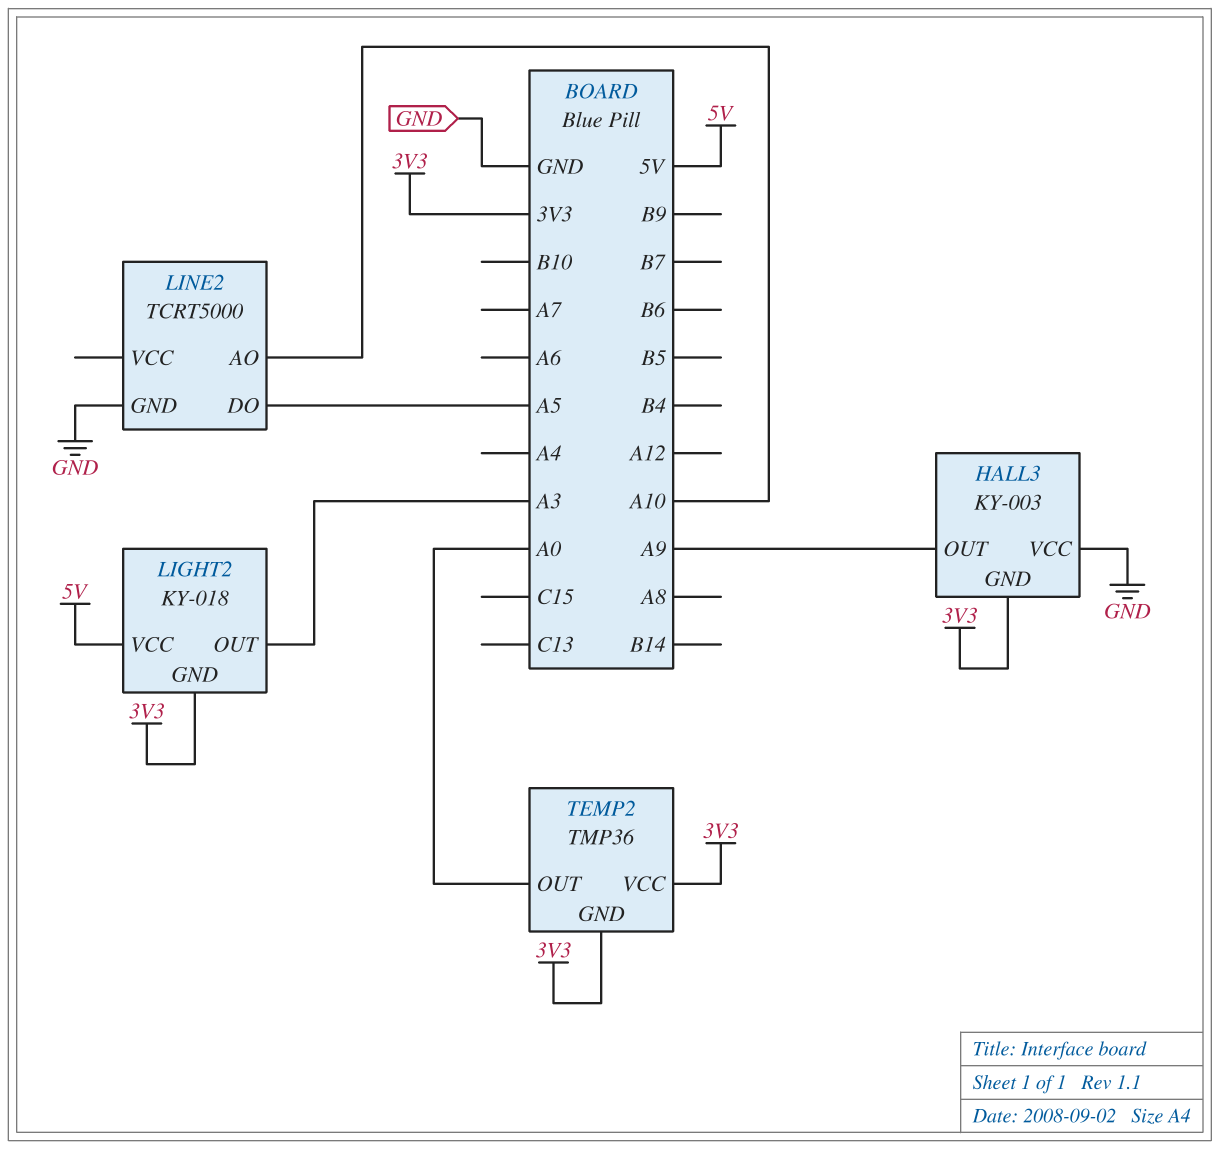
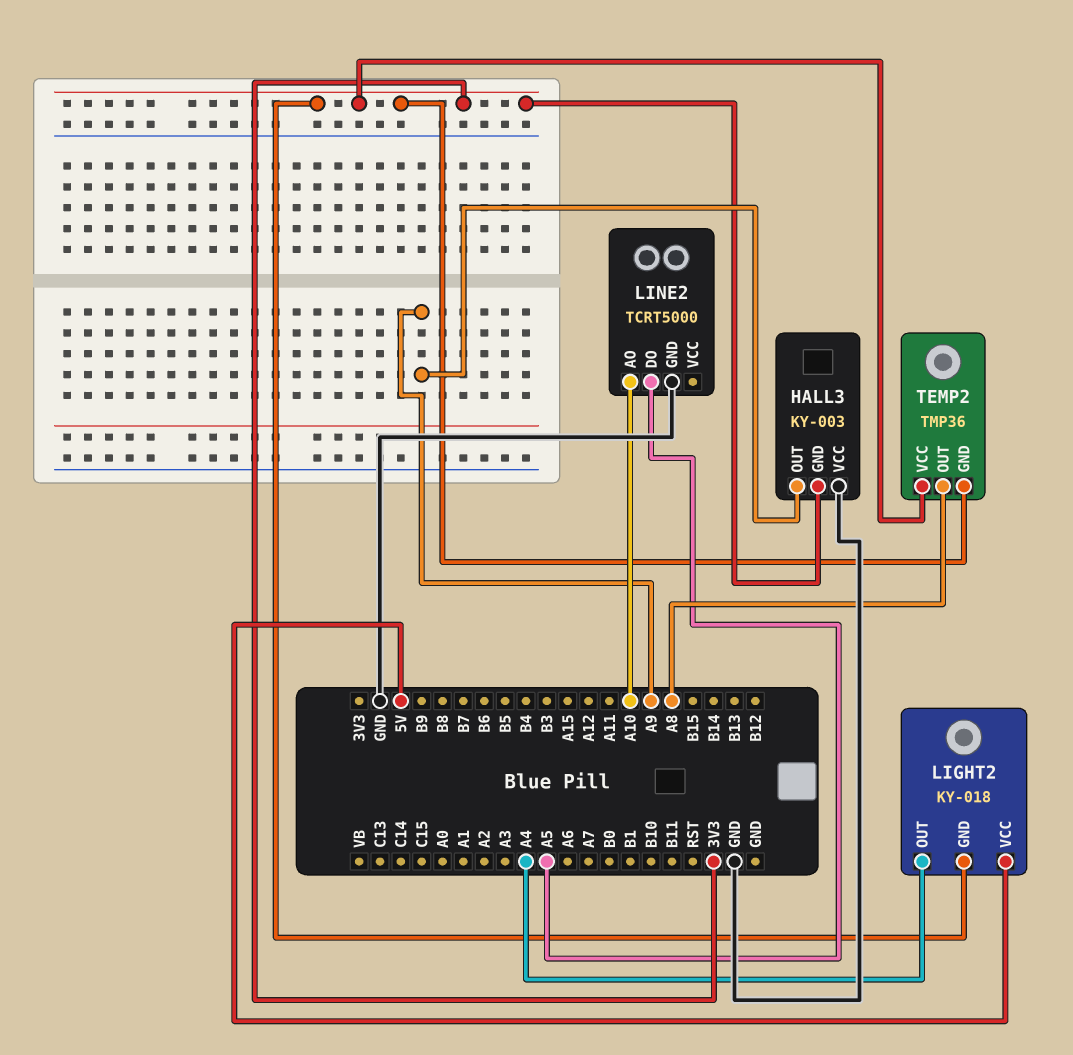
LIGHT2 pin OUT: A3 -> A4
TEMP2 pin OUT: A0 -> A8

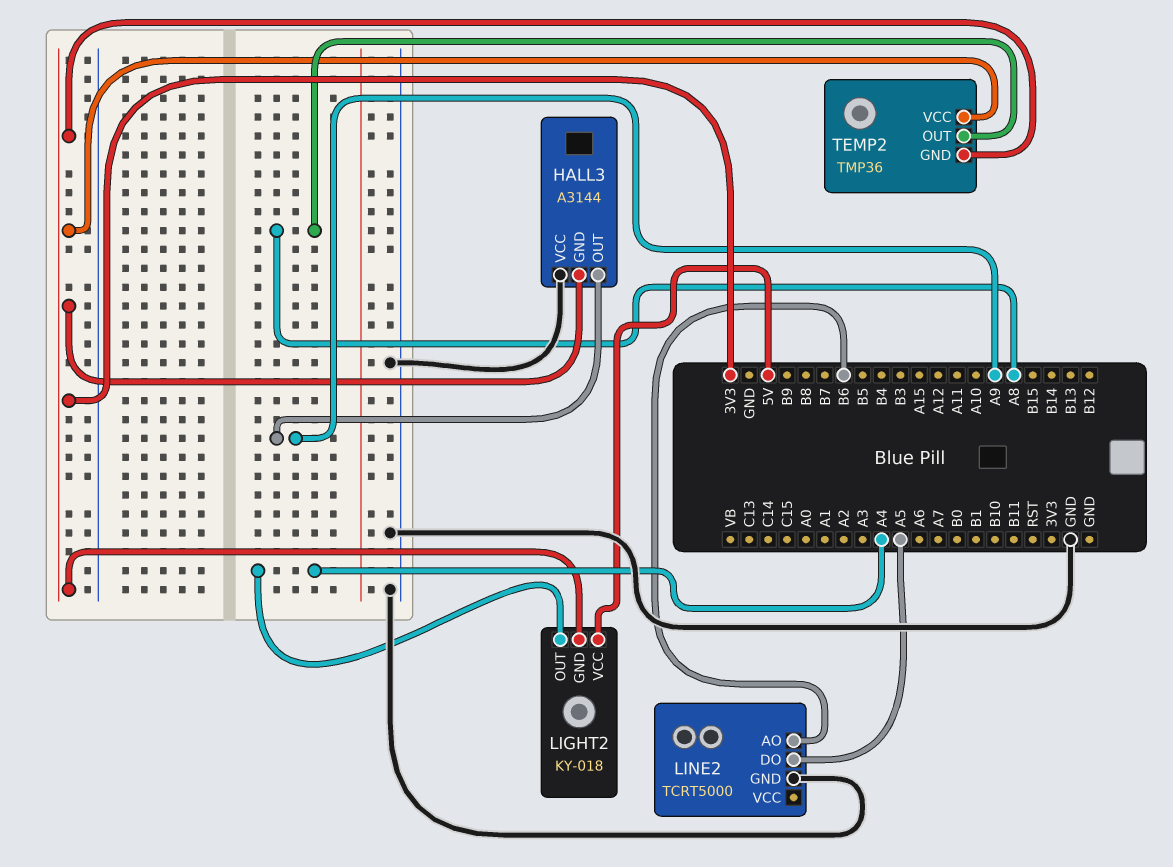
HALL3: KY-003 -> A3144
LINE2 pin AO: A10 -> B6

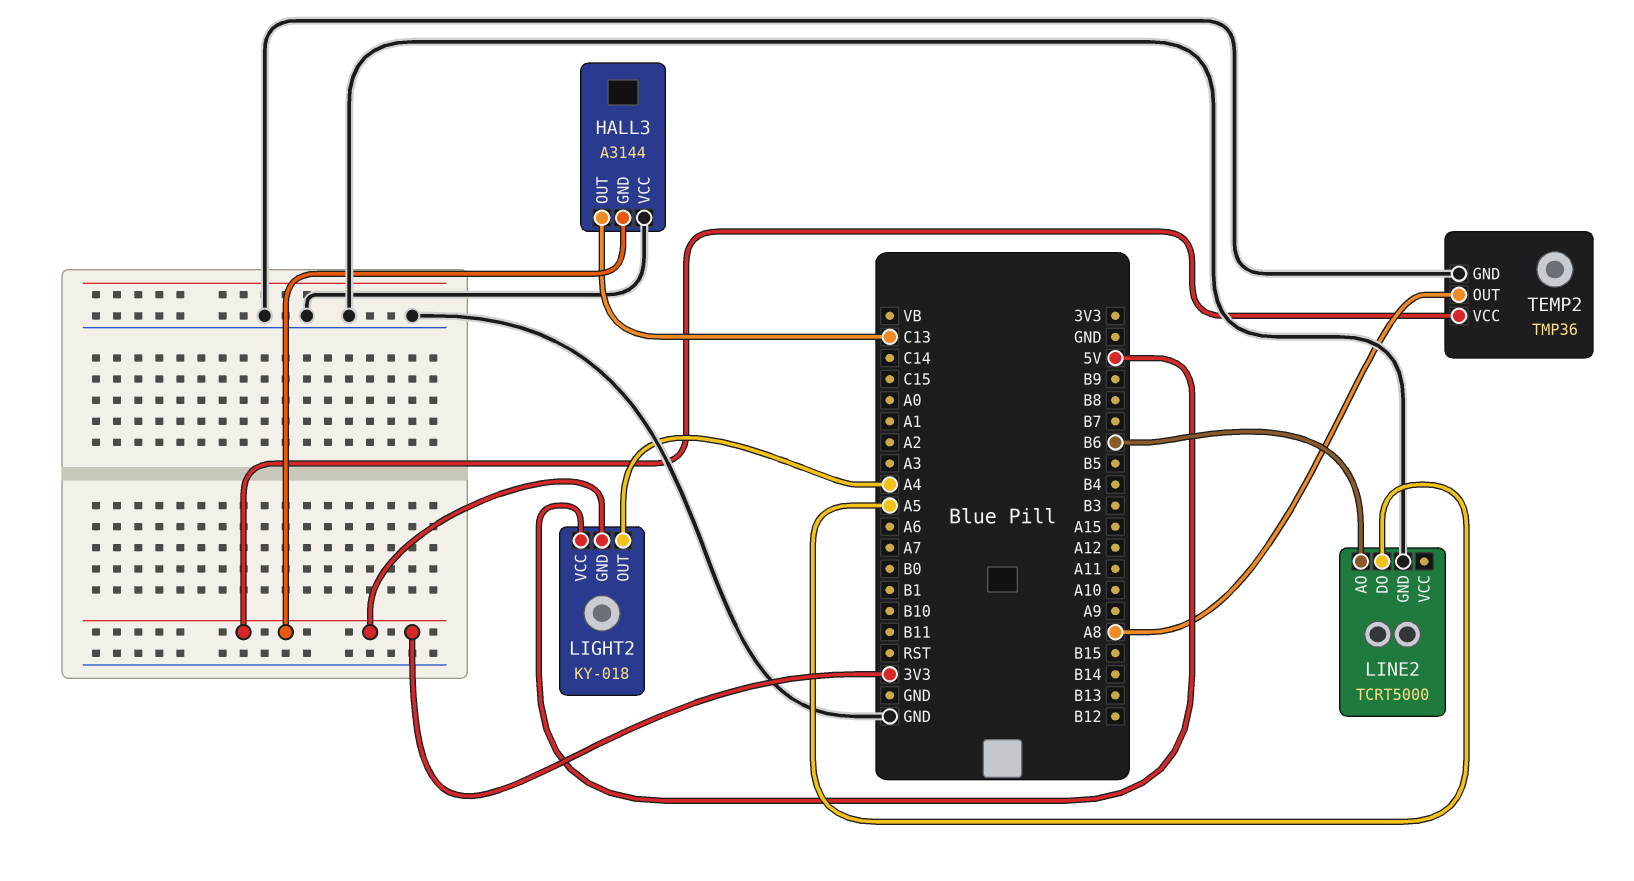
HALL3 pin OUT: A9 -> C13
TEMP2 pin GND: 3V3 -> GND

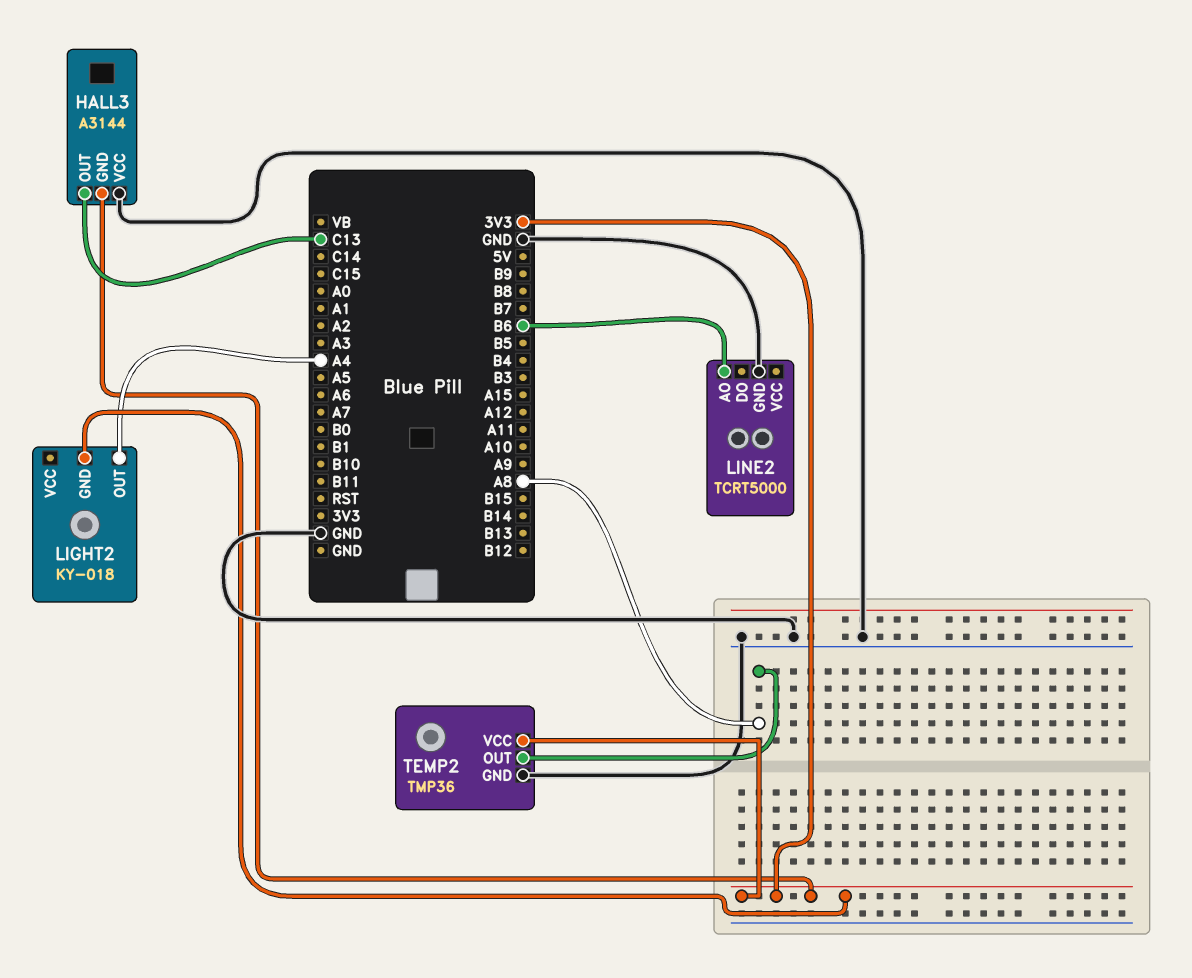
LIGHT2 pin VCC: 5V -> none
LINE2 pin DO: A5 -> none

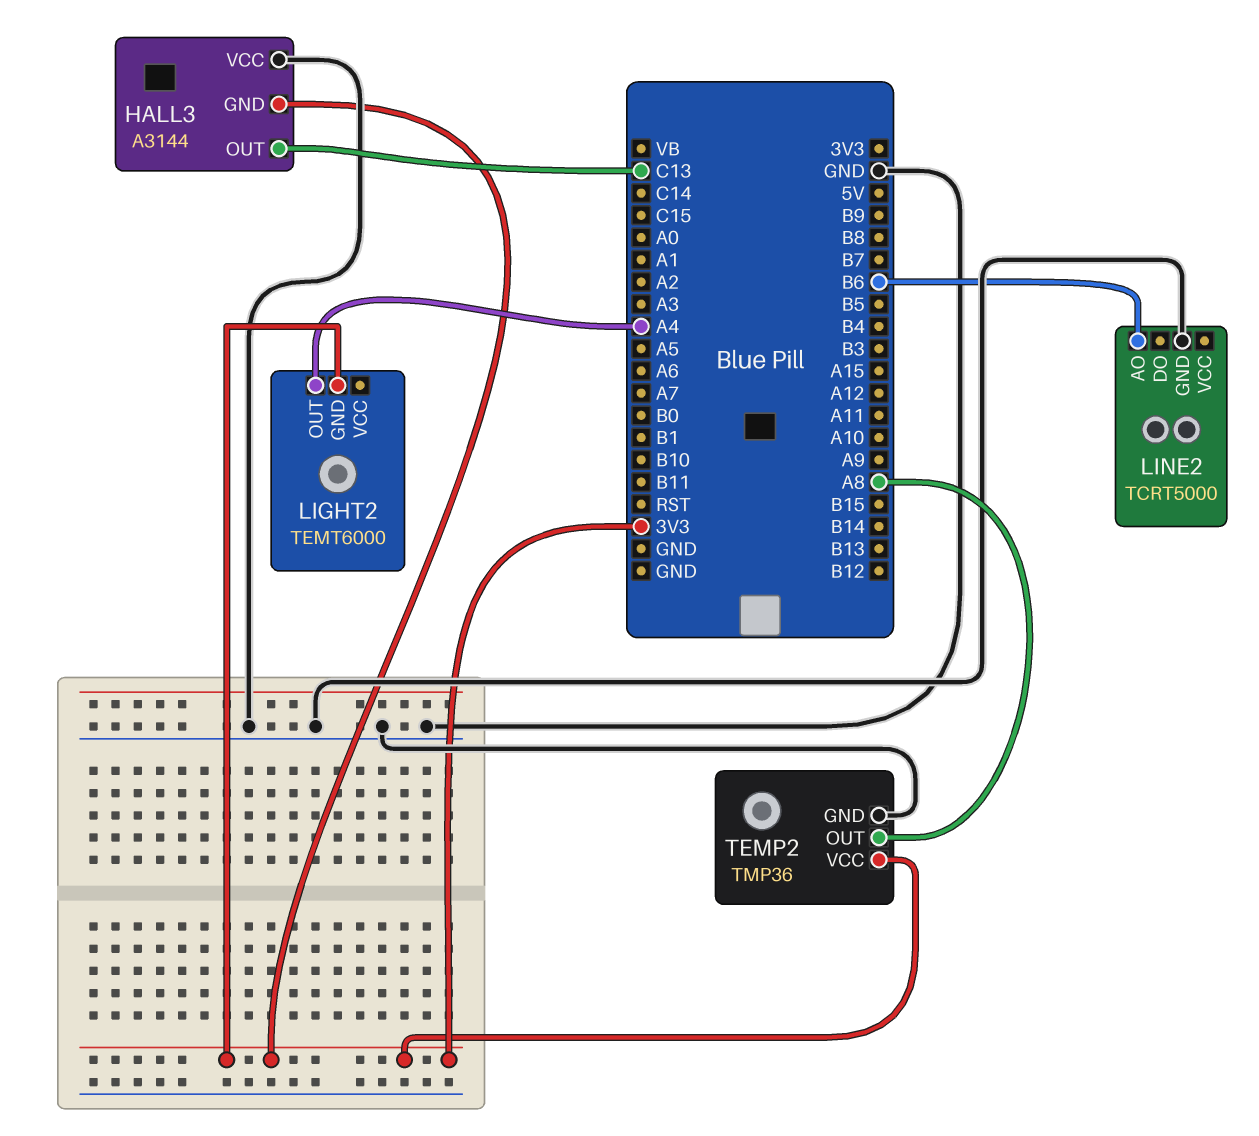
LIGHT2: KY-018 -> TEMT6000

